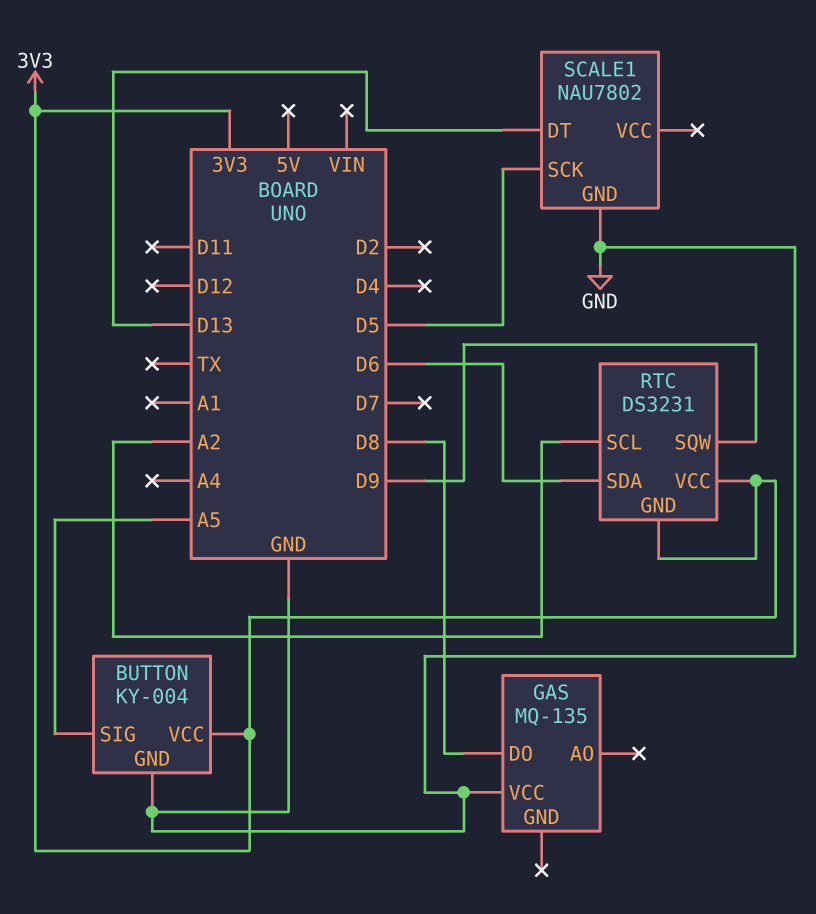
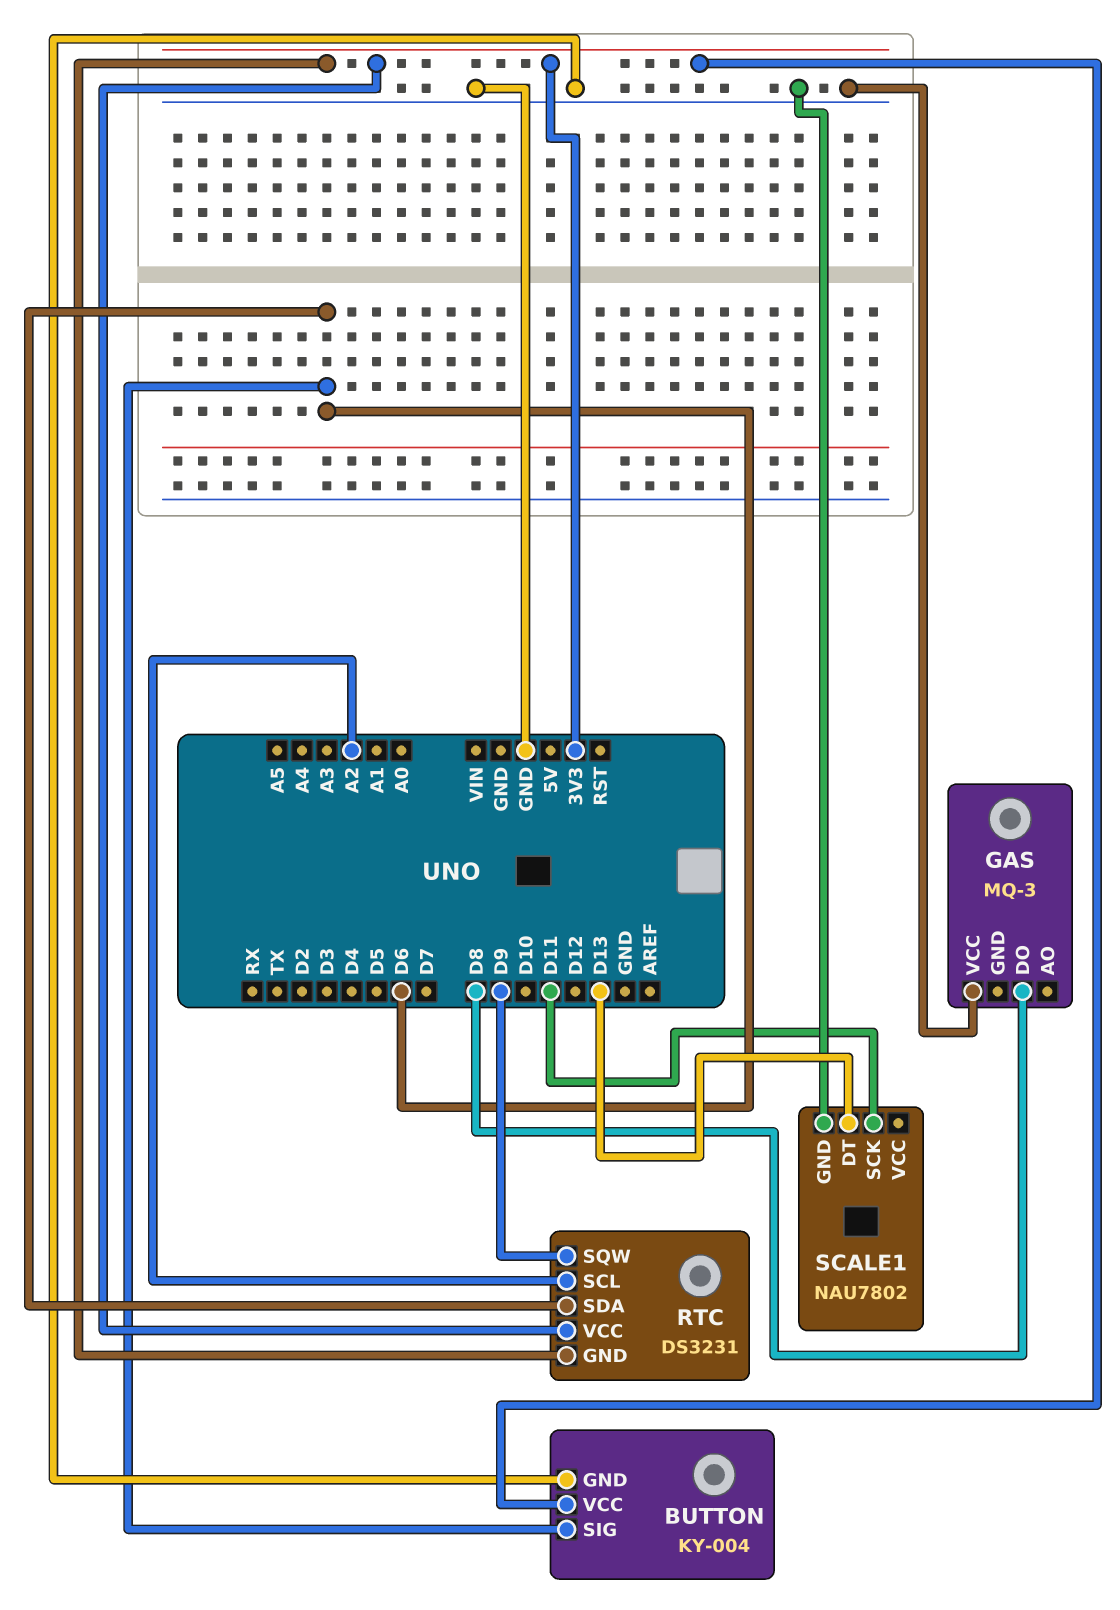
BUTTON pin SIG: A5 -> D6
GAS: MQ-135 -> MQ-3
SCALE1 pin SCK: D5 -> D11

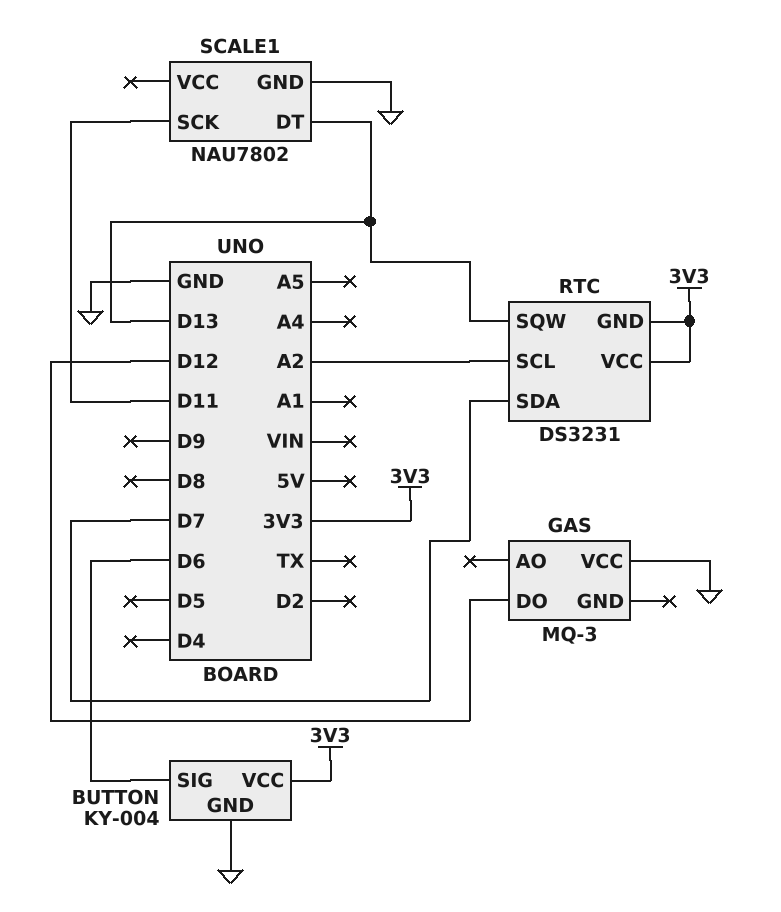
GAS pin DO: D8 -> D12
RTC pin SDA: D6 -> D7
RTC pin SQW: D9 -> D13

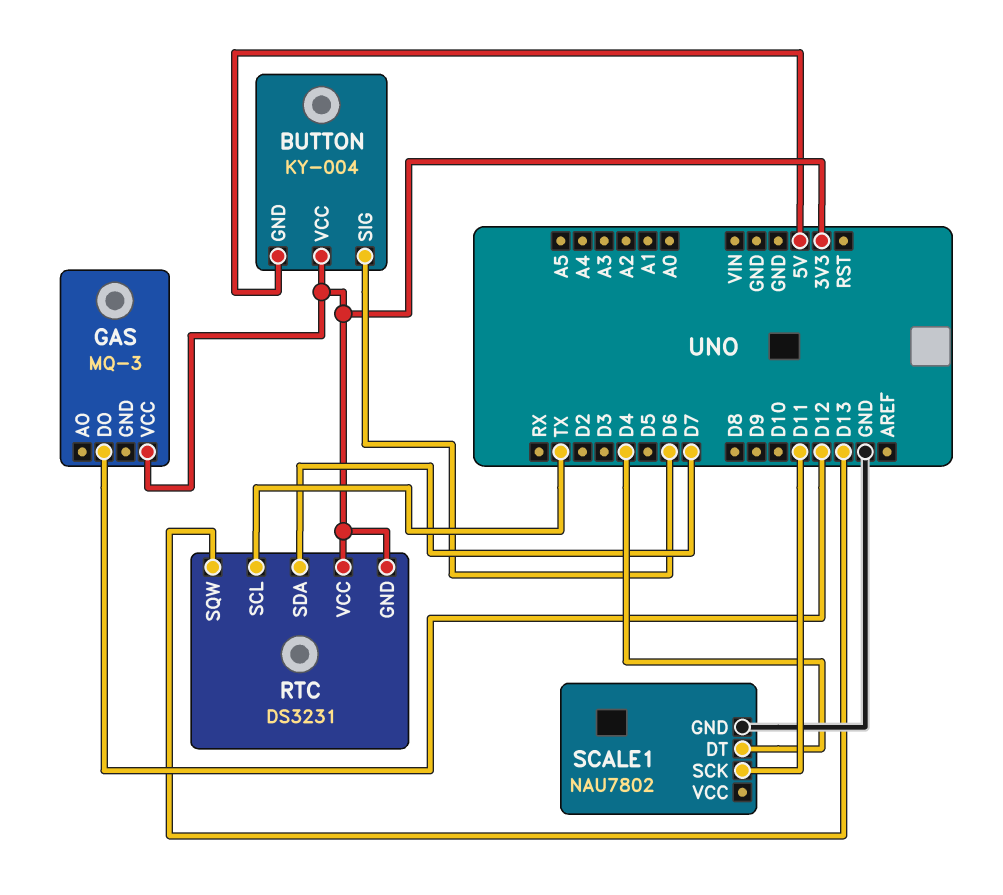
BUTTON pin GND: GND -> 5V
GAS pin VCC: GND -> 3V3
RTC pin SCL: A2 -> TX
SCALE1 pin DT: D13 -> D4

